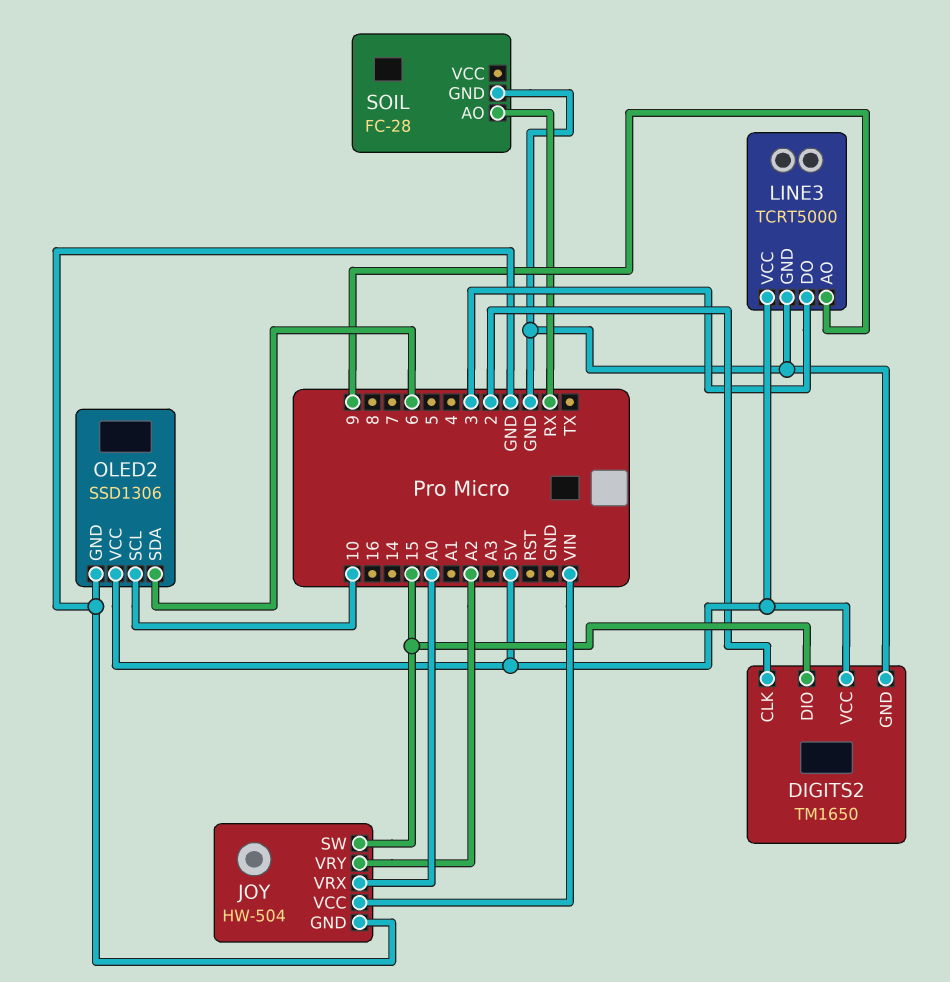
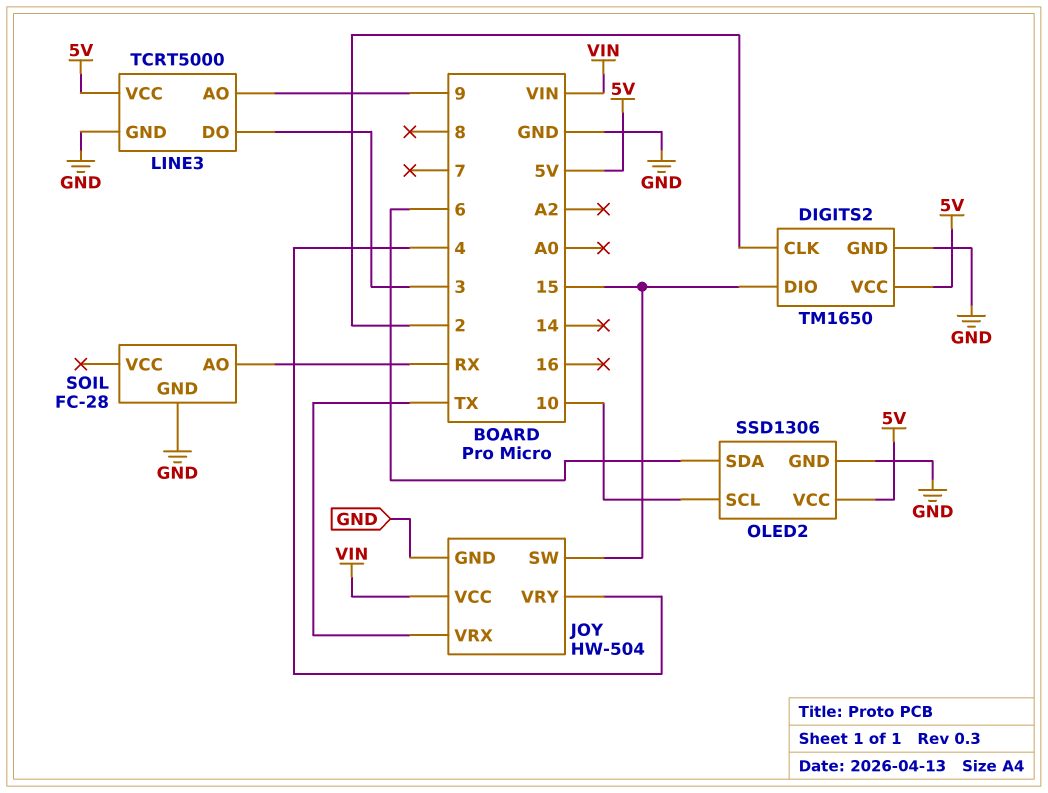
JOY pin VRX: A0 -> TX
JOY pin VRY: A2 -> 4

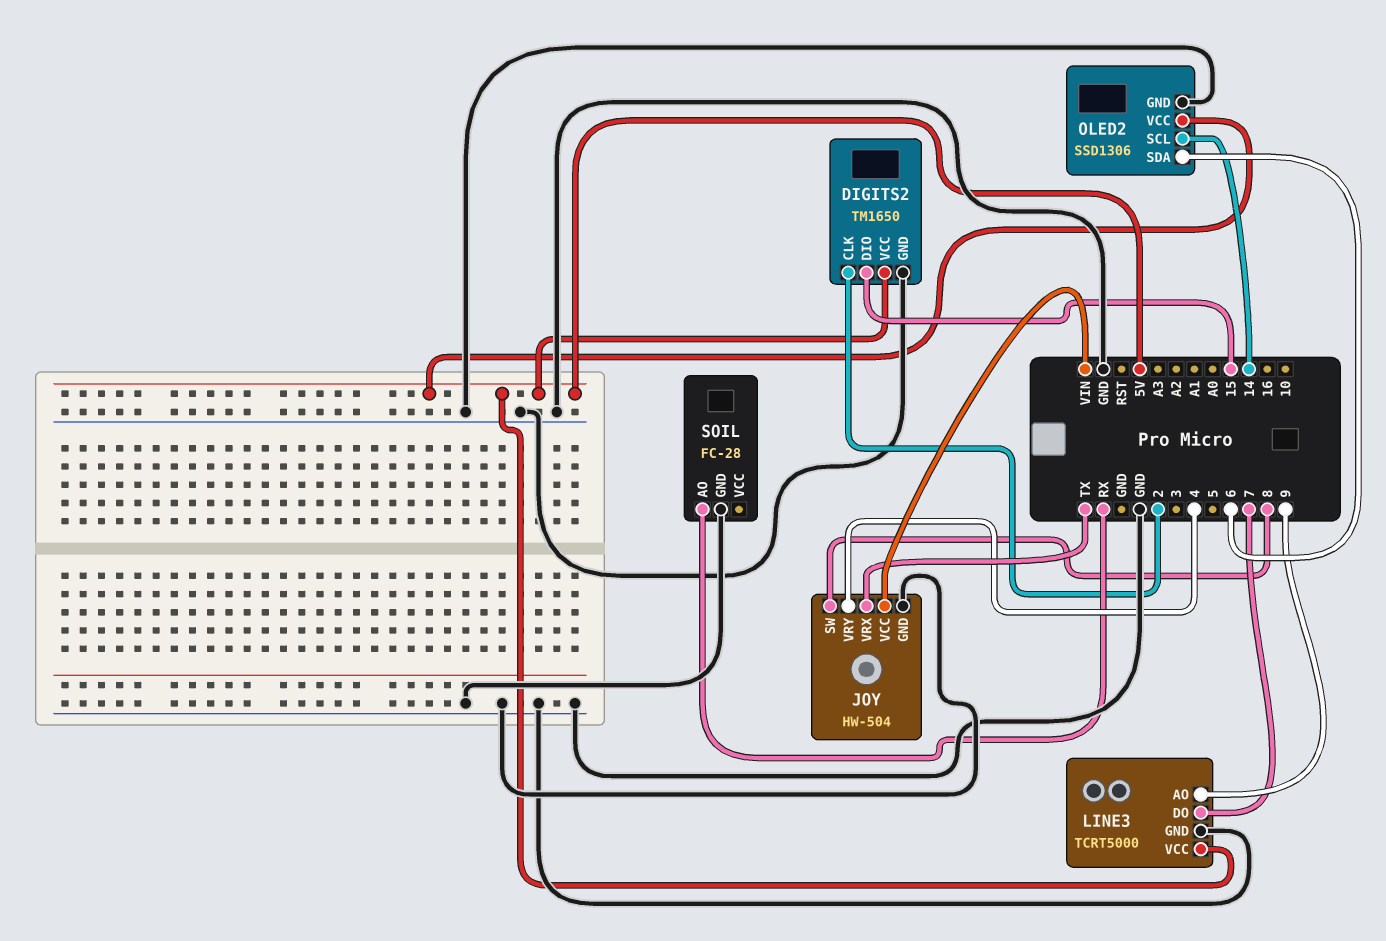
JOY pin SW: 15 -> 8
LINE3 pin DO: 3 -> 7
OLED2 pin SCL: 10 -> 14

